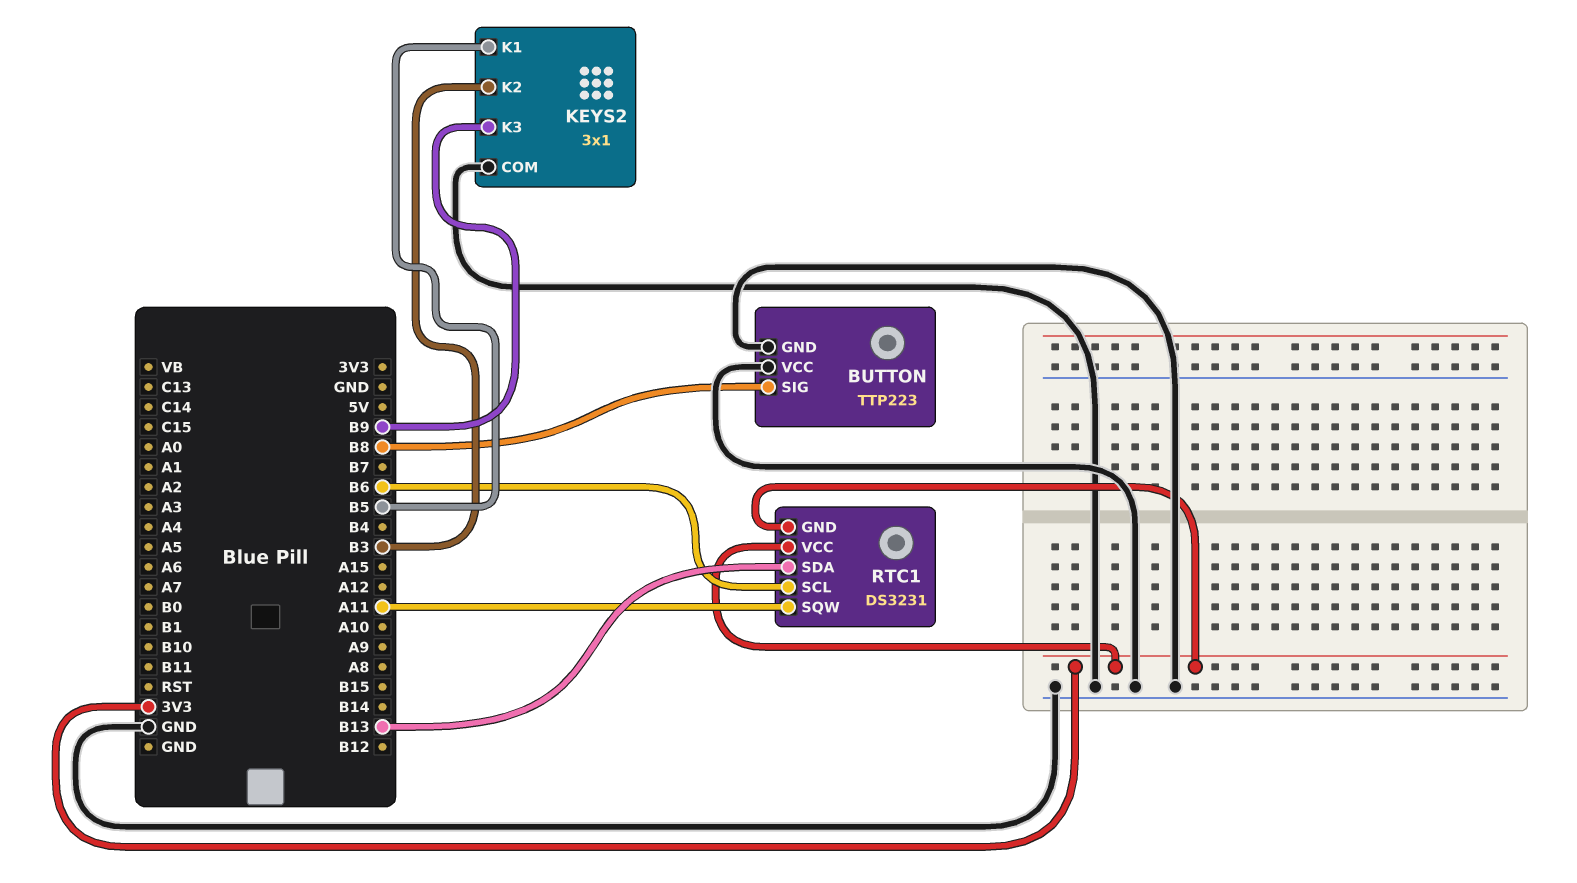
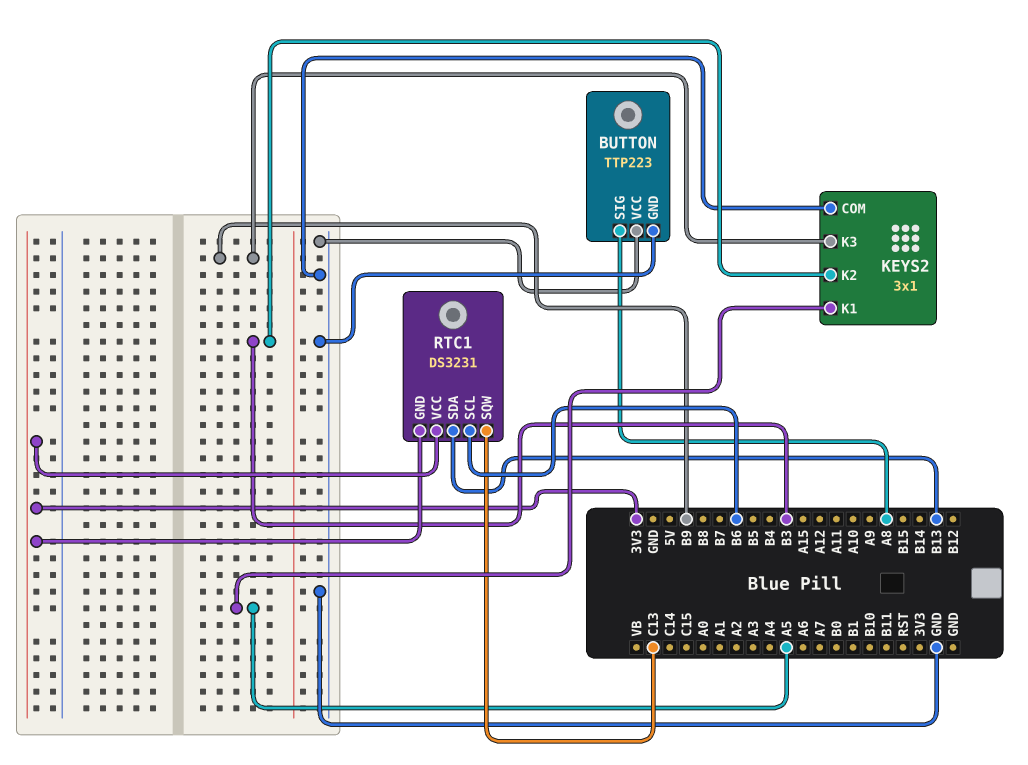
BUTTON pin SIG: B8 -> A8
KEYS2 pin K1: B5 -> A5
RTC1 pin SQW: A11 -> C13

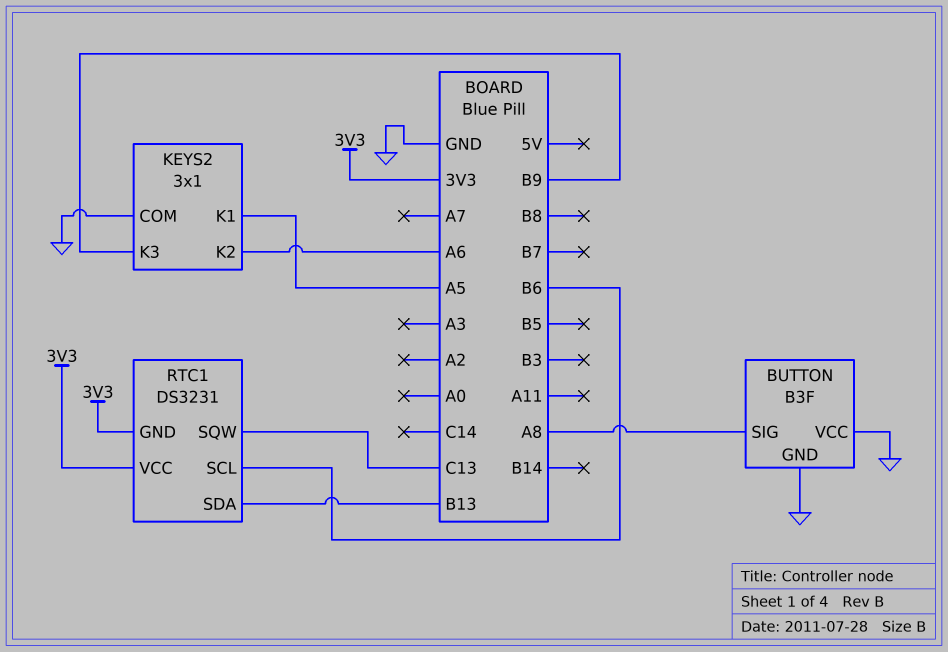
BUTTON: TTP223 -> B3F
KEYS2 pin K2: B3 -> A6

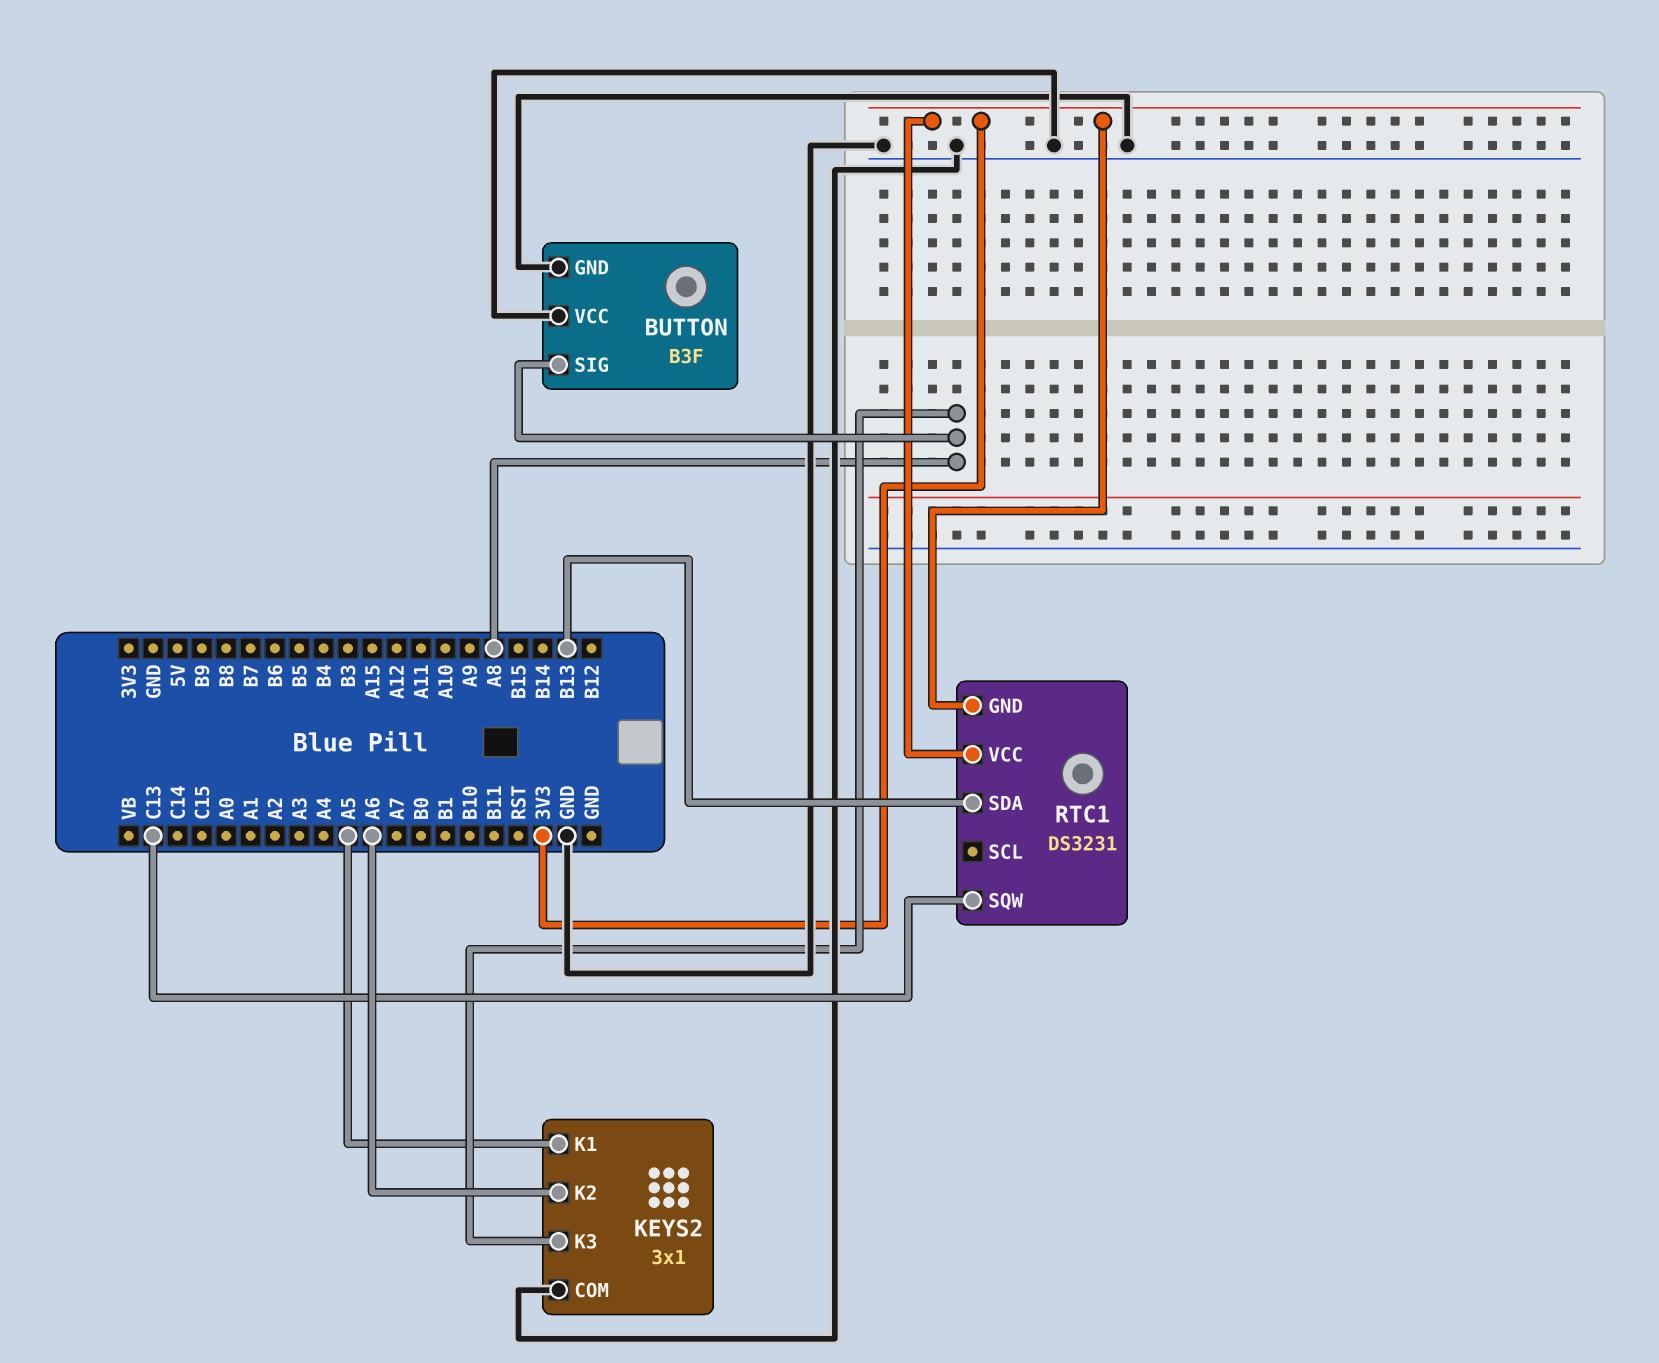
KEYS2 pin K3: B9 -> A8
RTC1 pin SCL: B6 -> none

